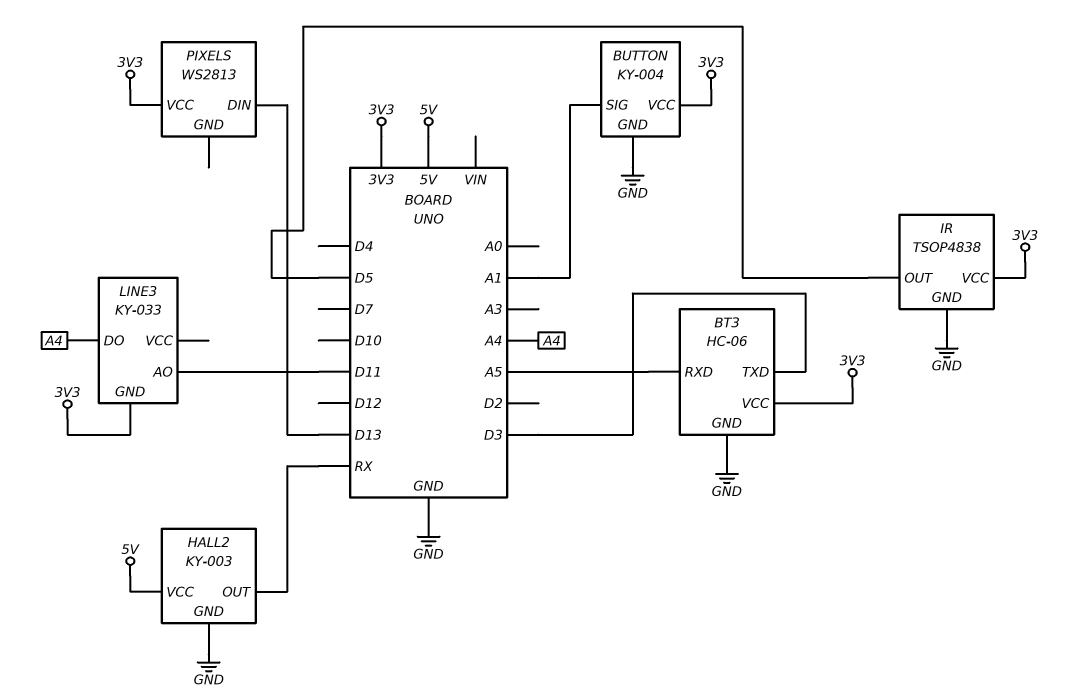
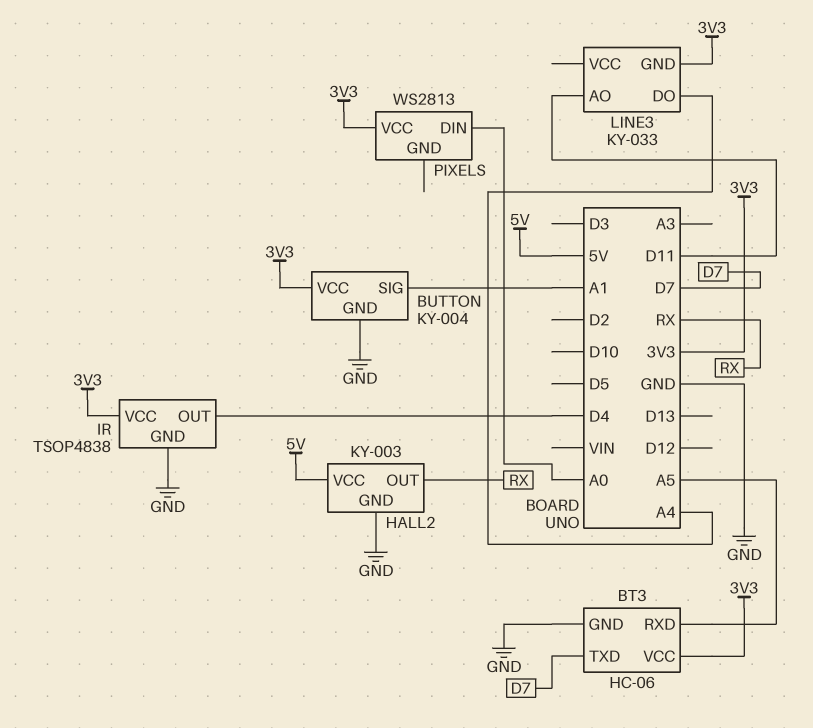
BT3 pin TXD: D3 -> D7
IR pin OUT: D5 -> D4
PIXELS pin DIN: D13 -> A0

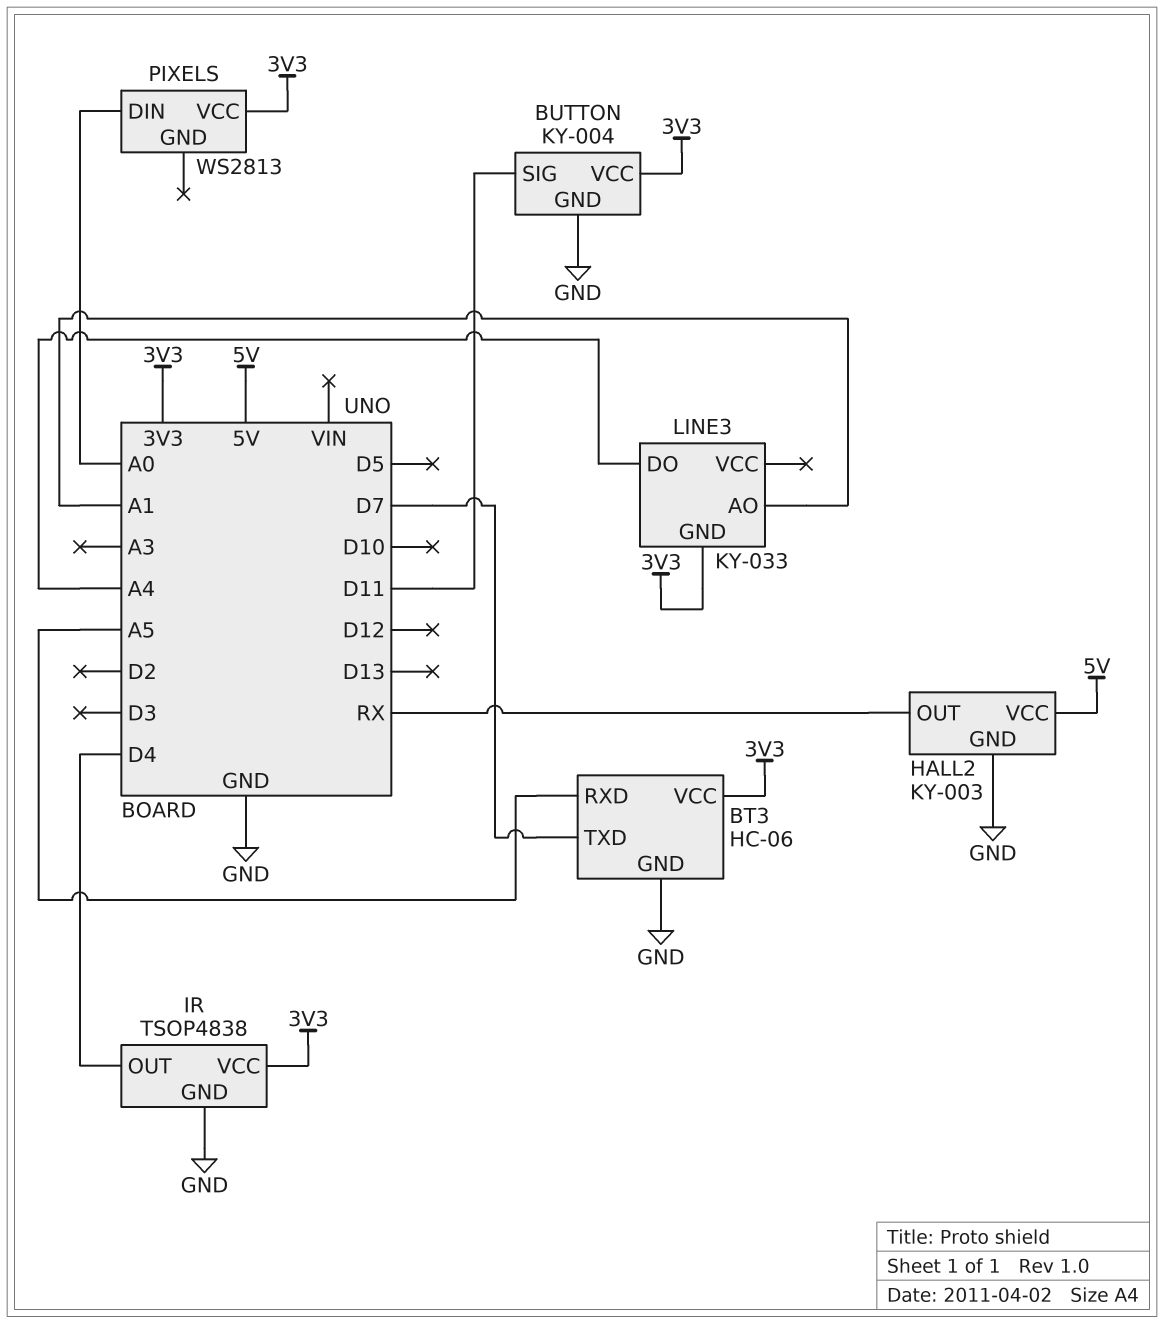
BUTTON pin SIG: A1 -> D11
LINE3 pin AO: D11 -> A1

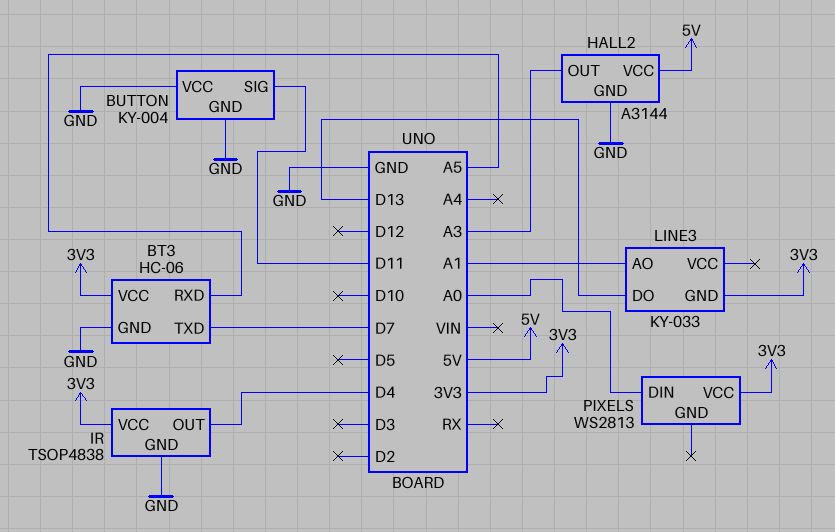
BUTTON pin VCC: 3V3 -> GND
HALL2: KY-003 -> A3144
HALL2 pin OUT: RX -> A3
LINE3 pin DO: A4 -> D13

